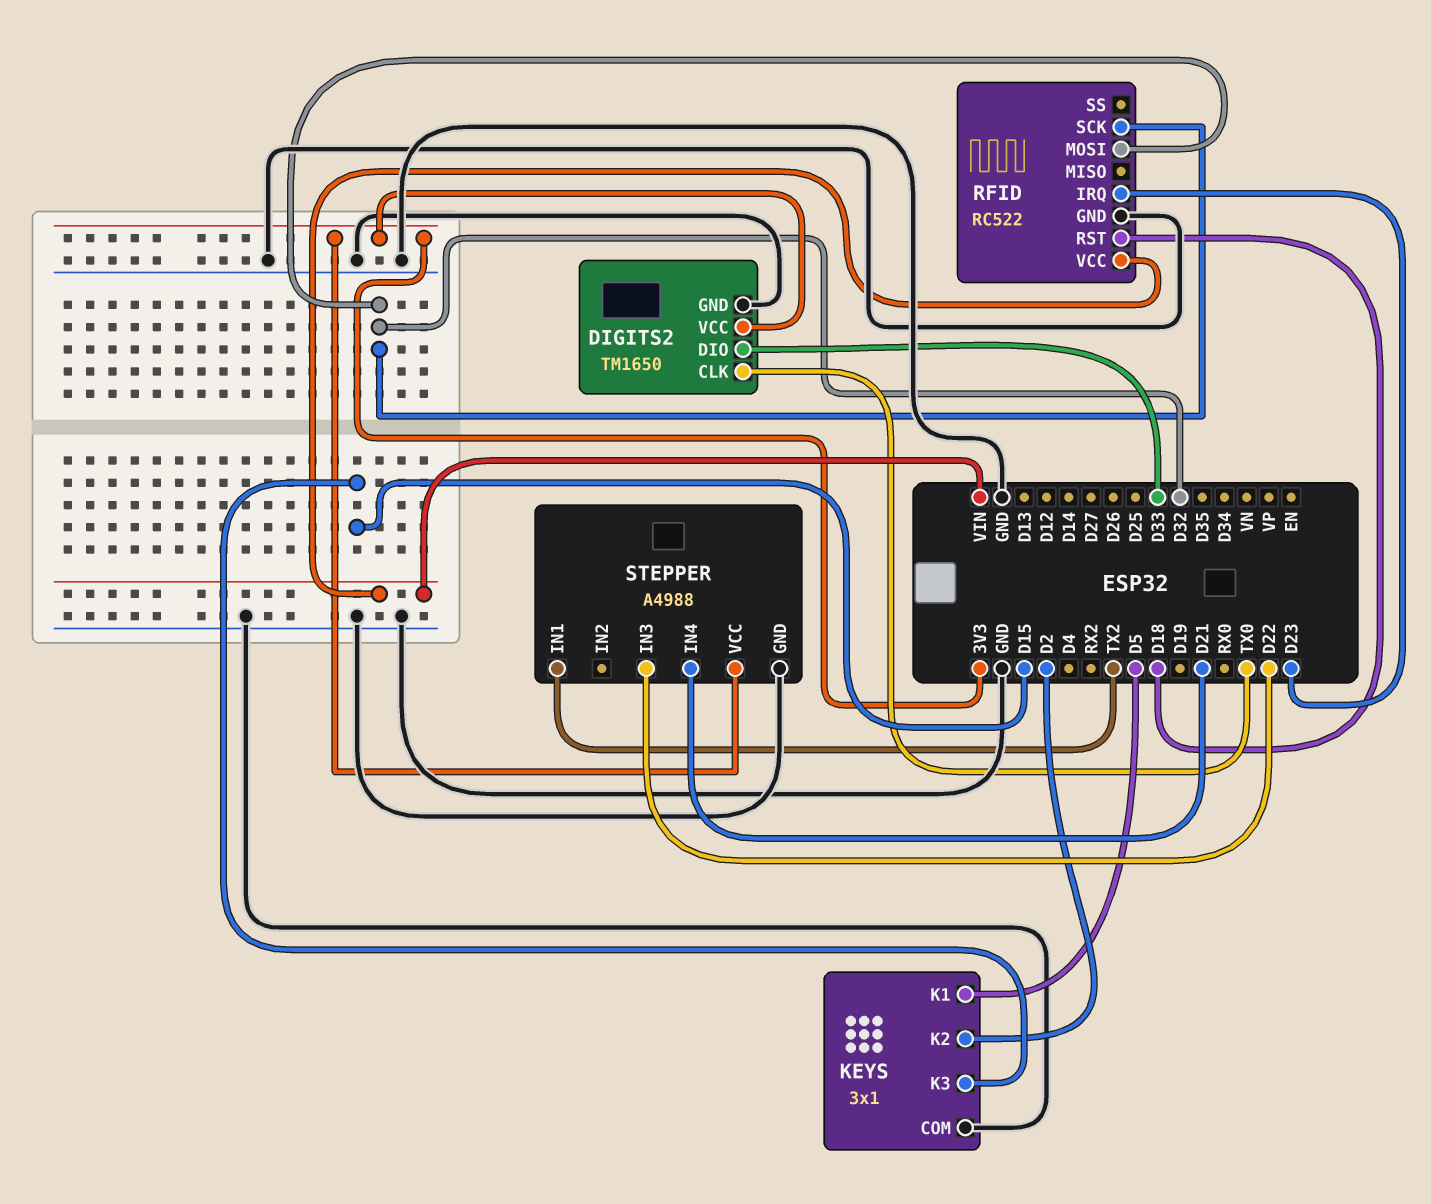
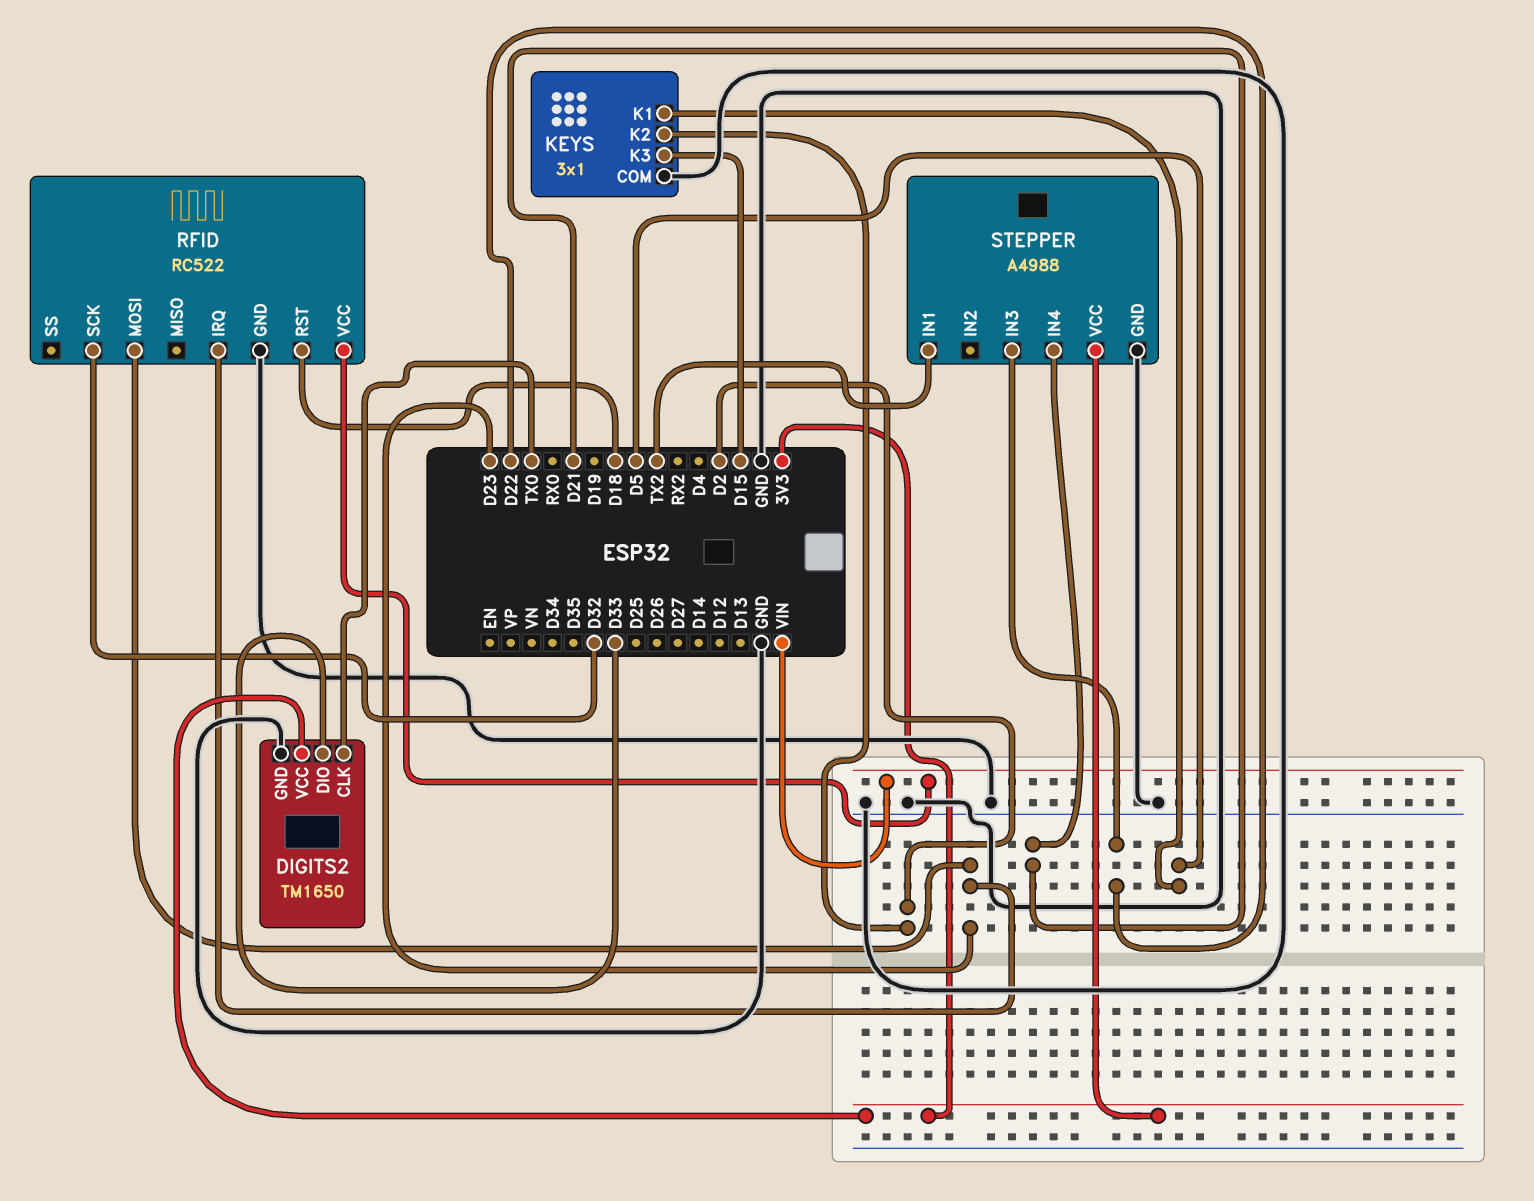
RFID pin MOSI: D32 -> D23

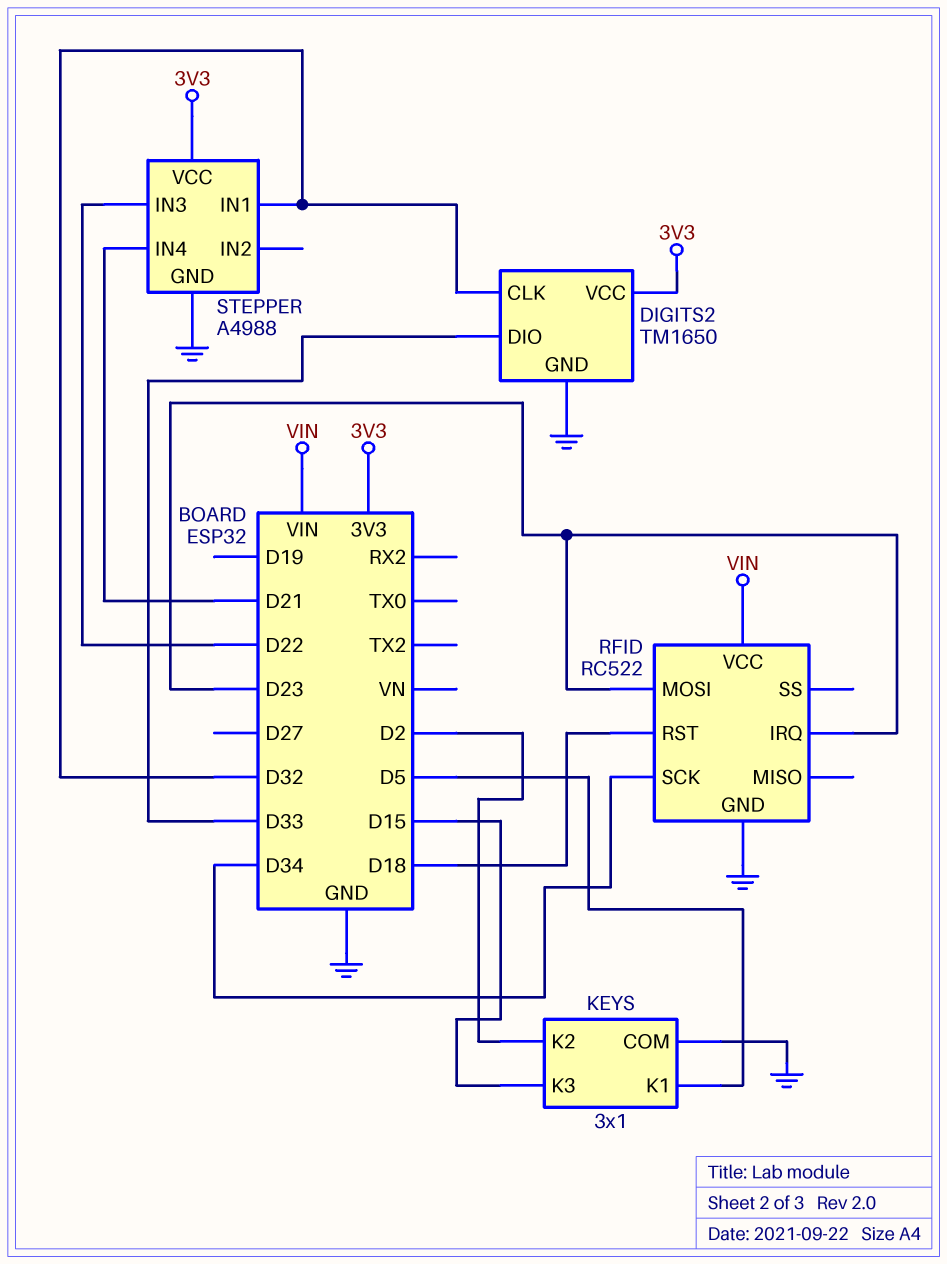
DIGITS2 pin CLK: TX0 -> D32
RFID pin SCK: D32 -> D34
STEPPER pin IN1: TX2 -> D32

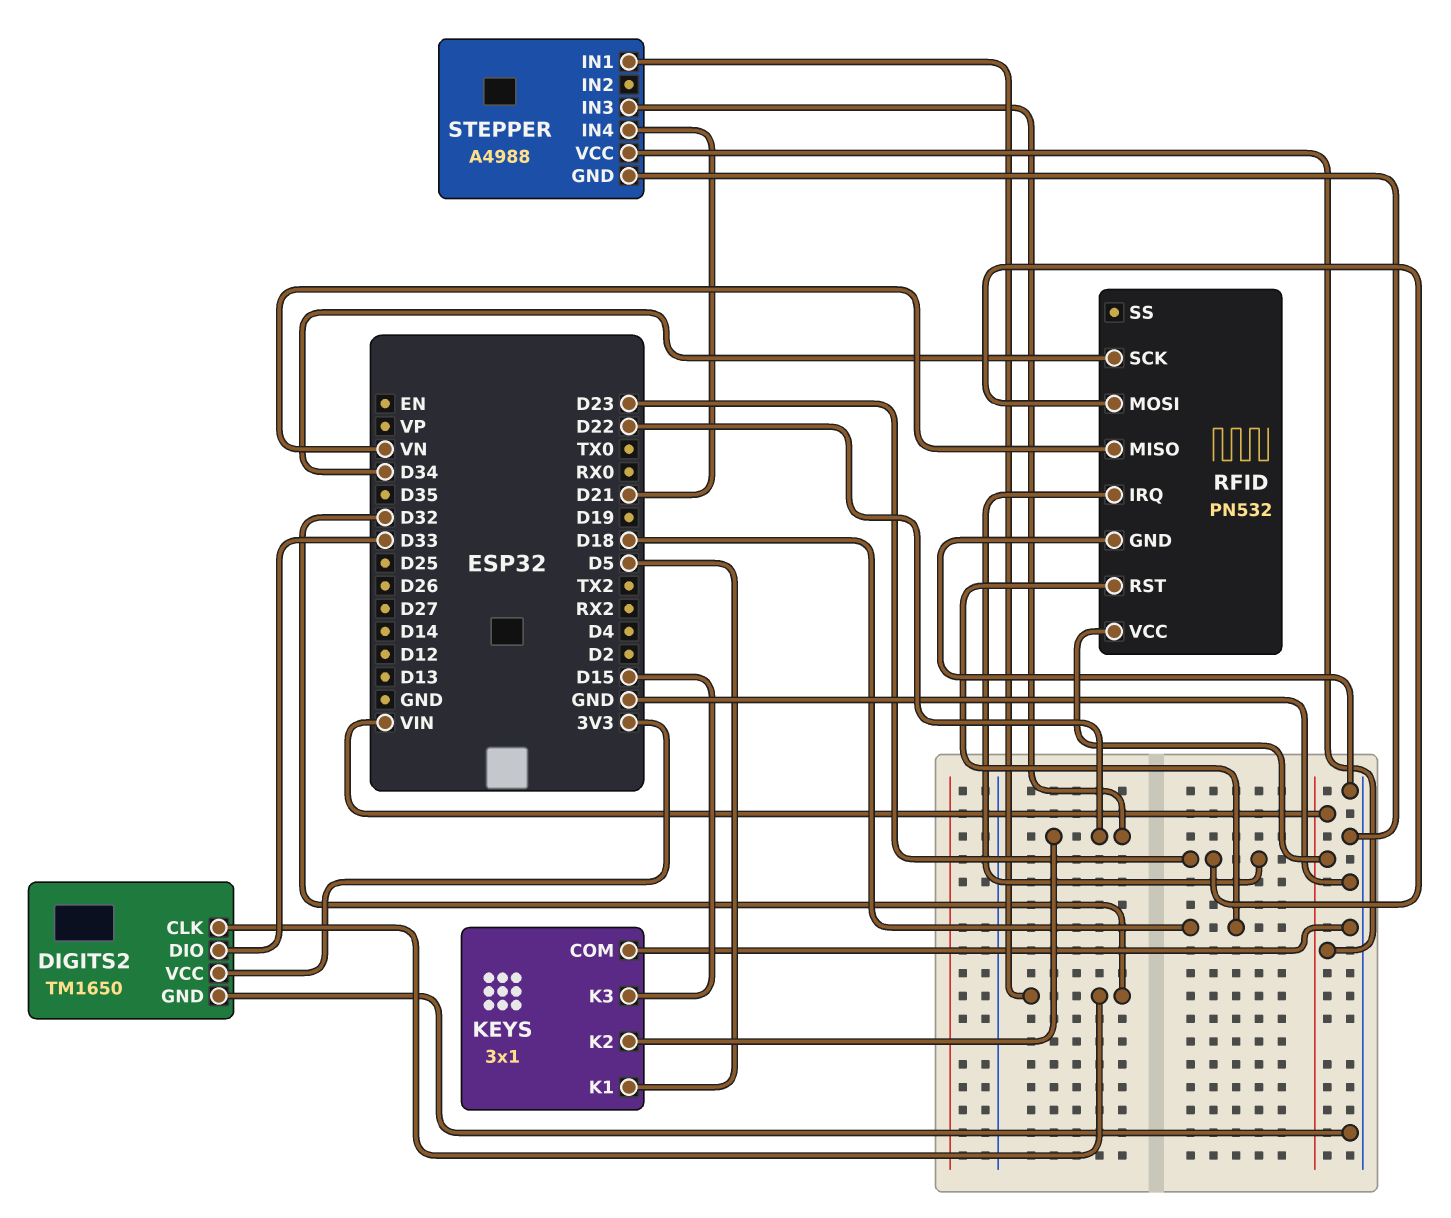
KEYS pin K2: D2 -> D22
RFID: RC522 -> PN532
RFID pin MISO: none -> VN
STEPPER pin VCC: 3V3 -> VIN

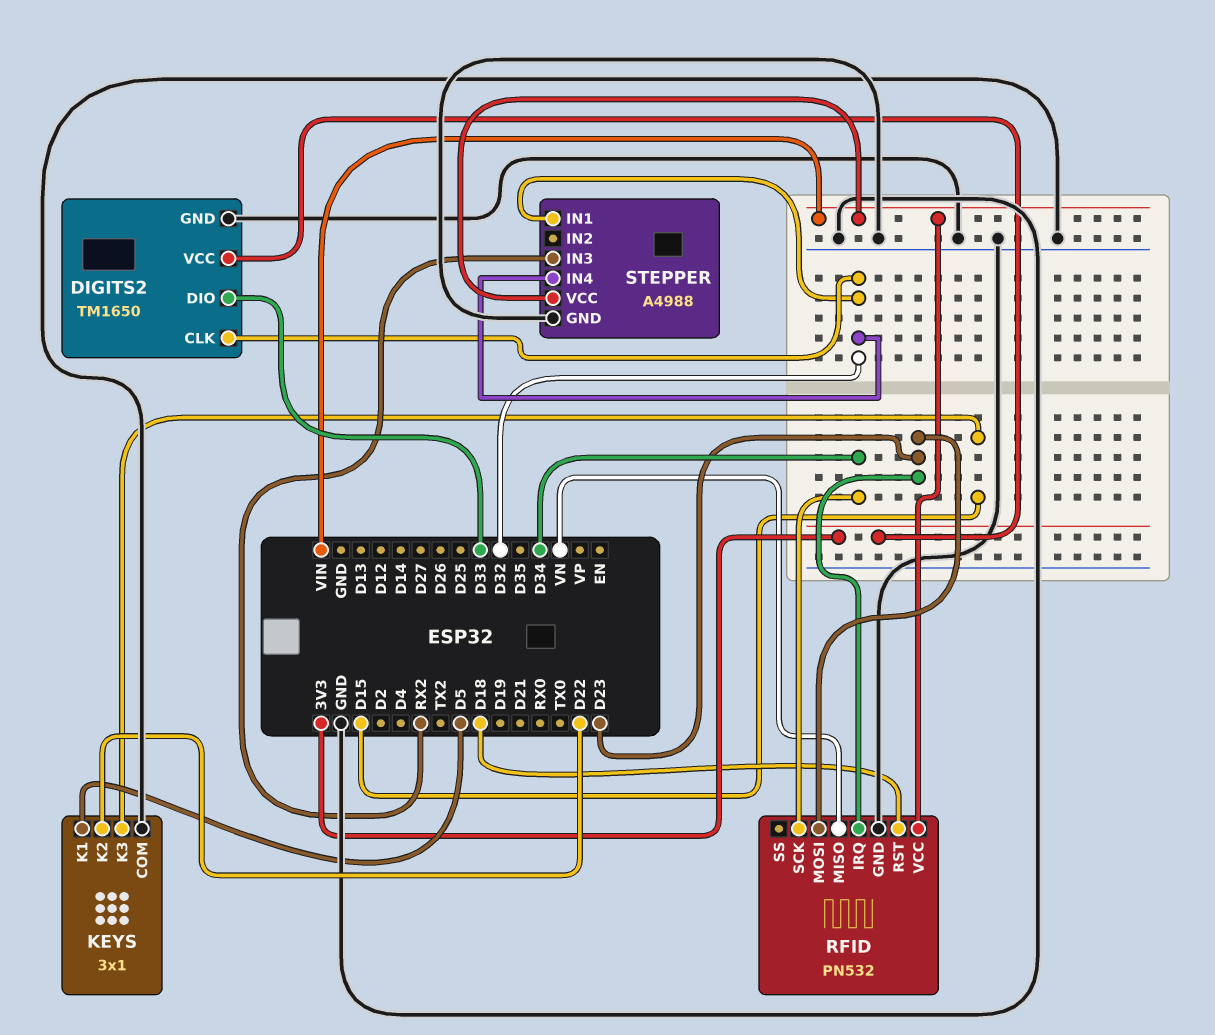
STEPPER pin IN3: D22 -> RX2
STEPPER pin IN4: D21 -> D32

